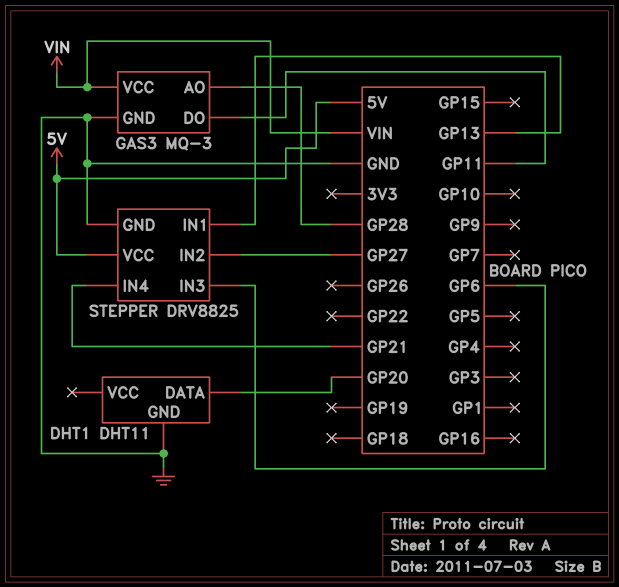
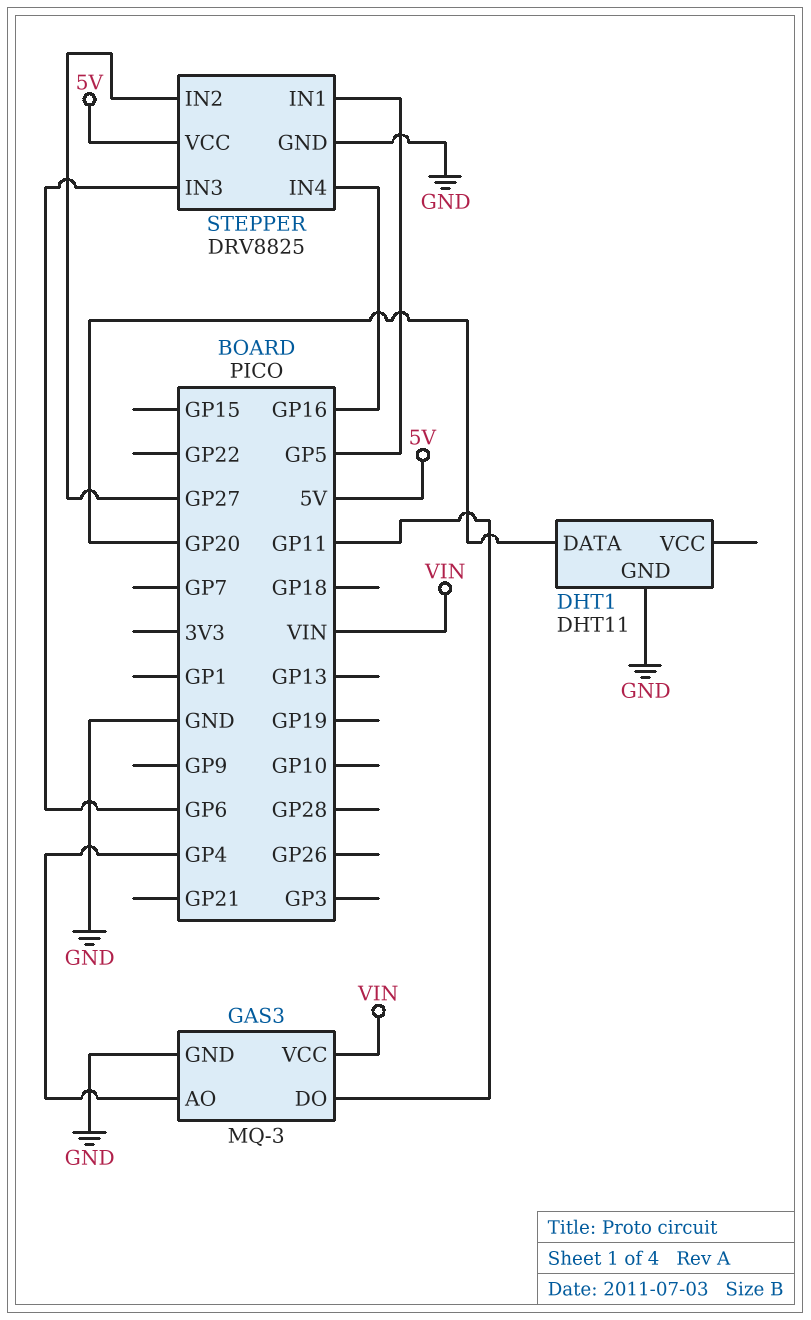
GAS3 pin AO: GP28 -> GP4
STEPPER pin IN1: GP13 -> GP5
STEPPER pin IN4: GP21 -> GP16

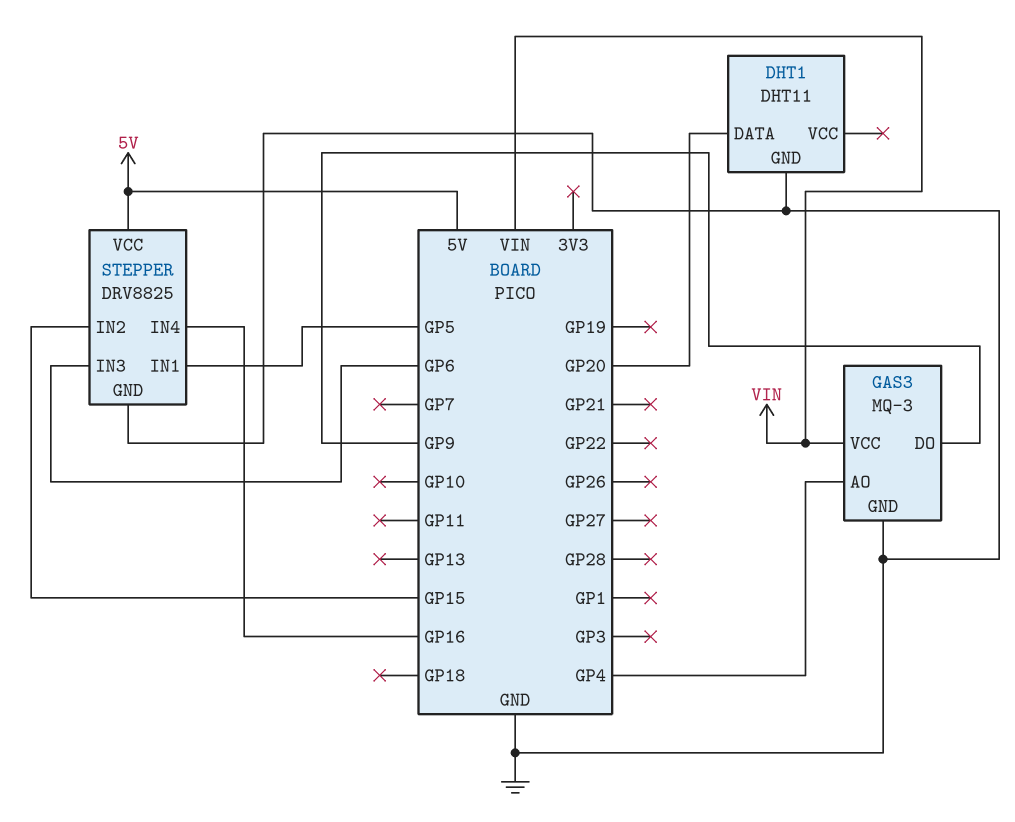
GAS3 pin DO: GP11 -> GP9
STEPPER pin IN2: GP27 -> GP15

